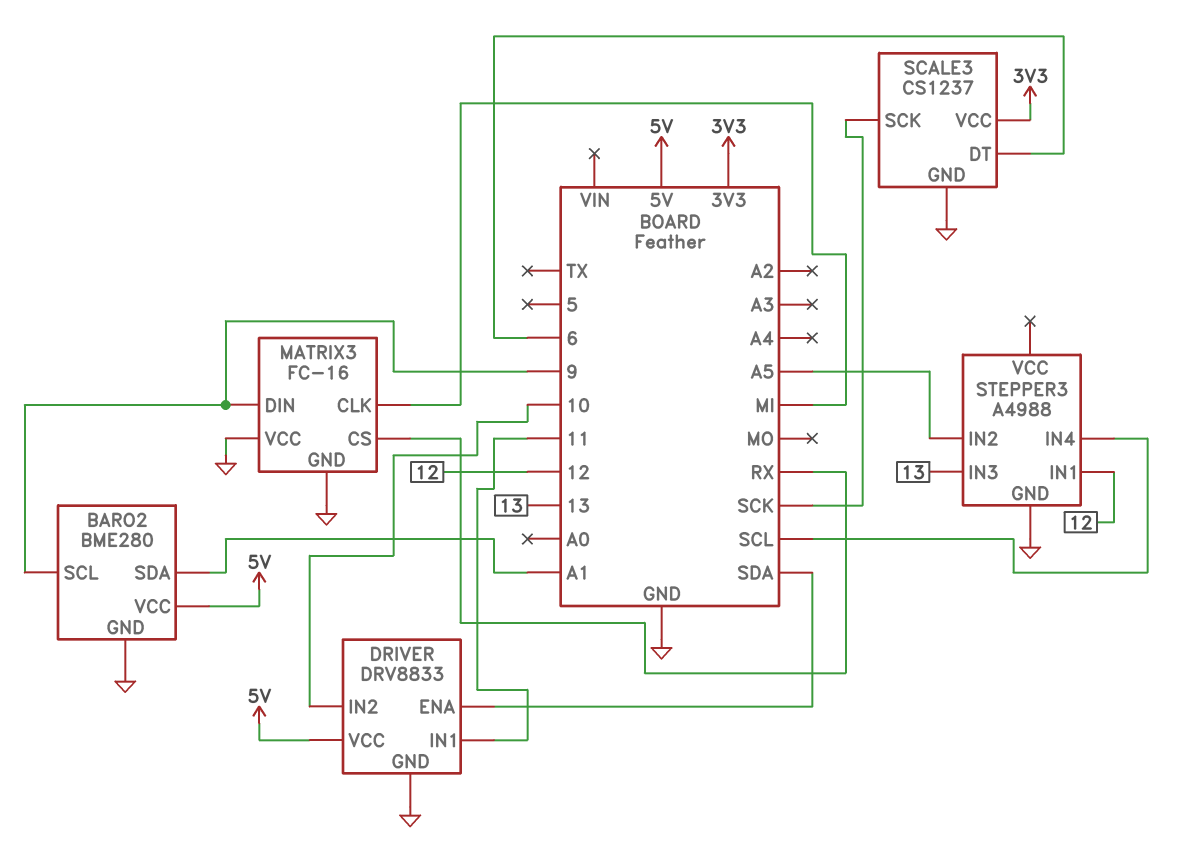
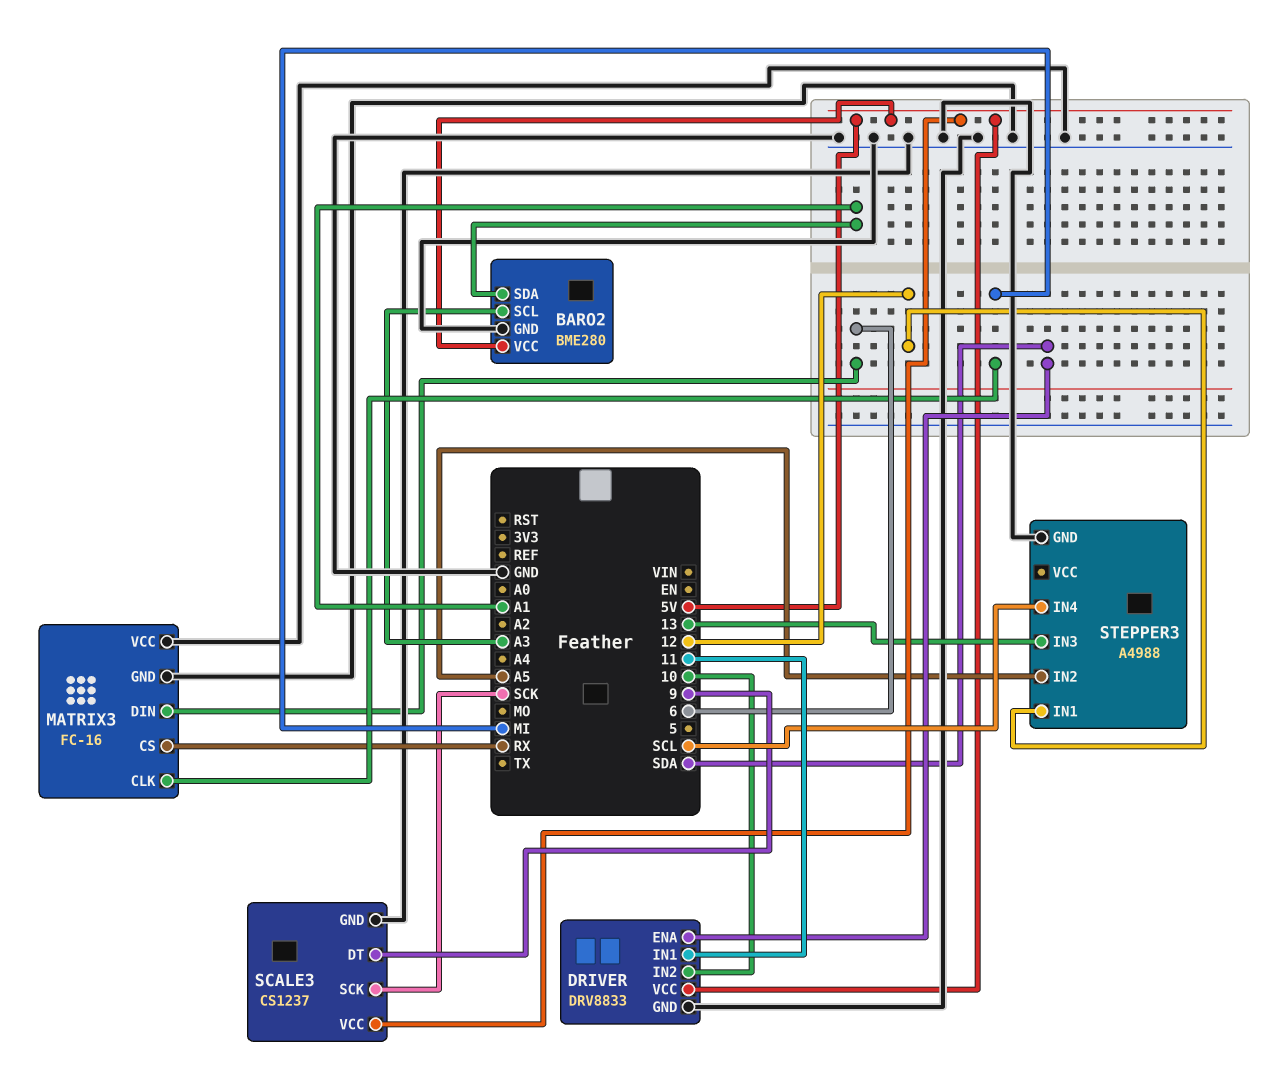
BARO2 pin SCL: 9 -> A3
MATRIX3 pin DIN: 9 -> 6
SCALE3 pin DT: 6 -> 9
SCALE3 pin VCC: 3V3 -> 5V

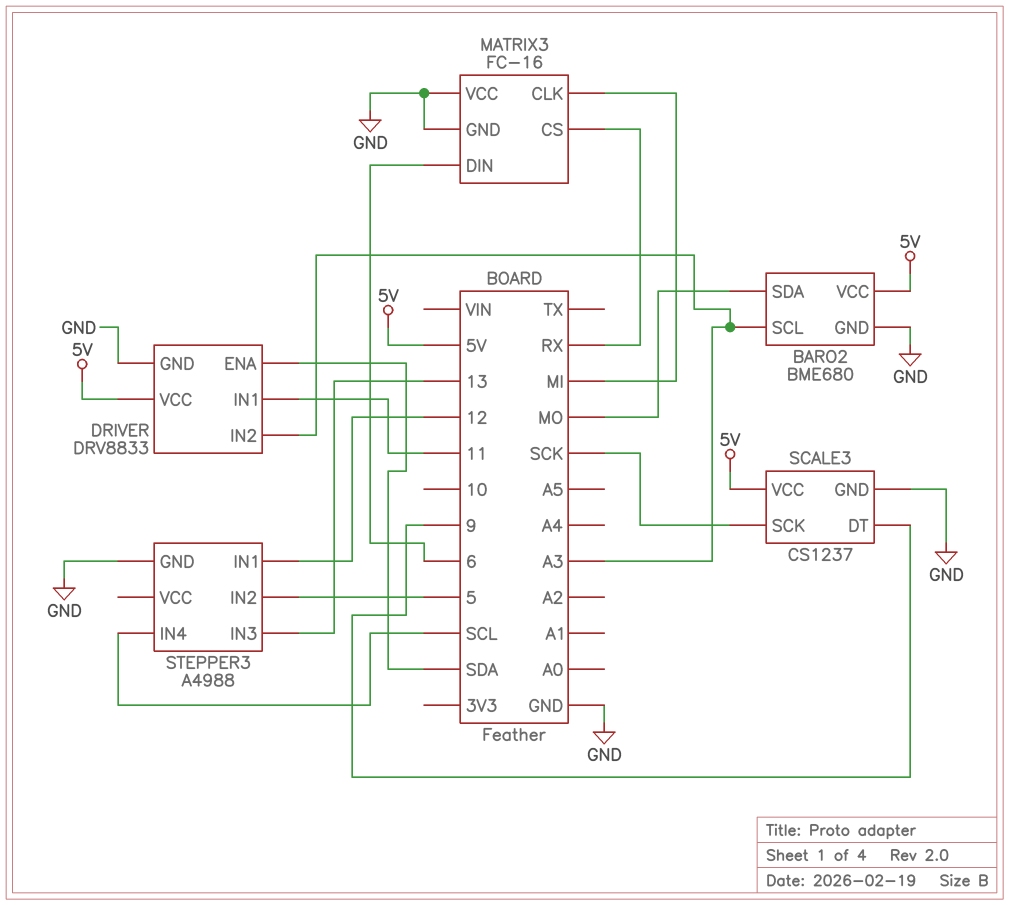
BARO2: BME280 -> BME680
BARO2 pin SDA: A1 -> MO
DRIVER pin IN2: 10 -> A3
STEPPER3 pin IN2: A5 -> 5

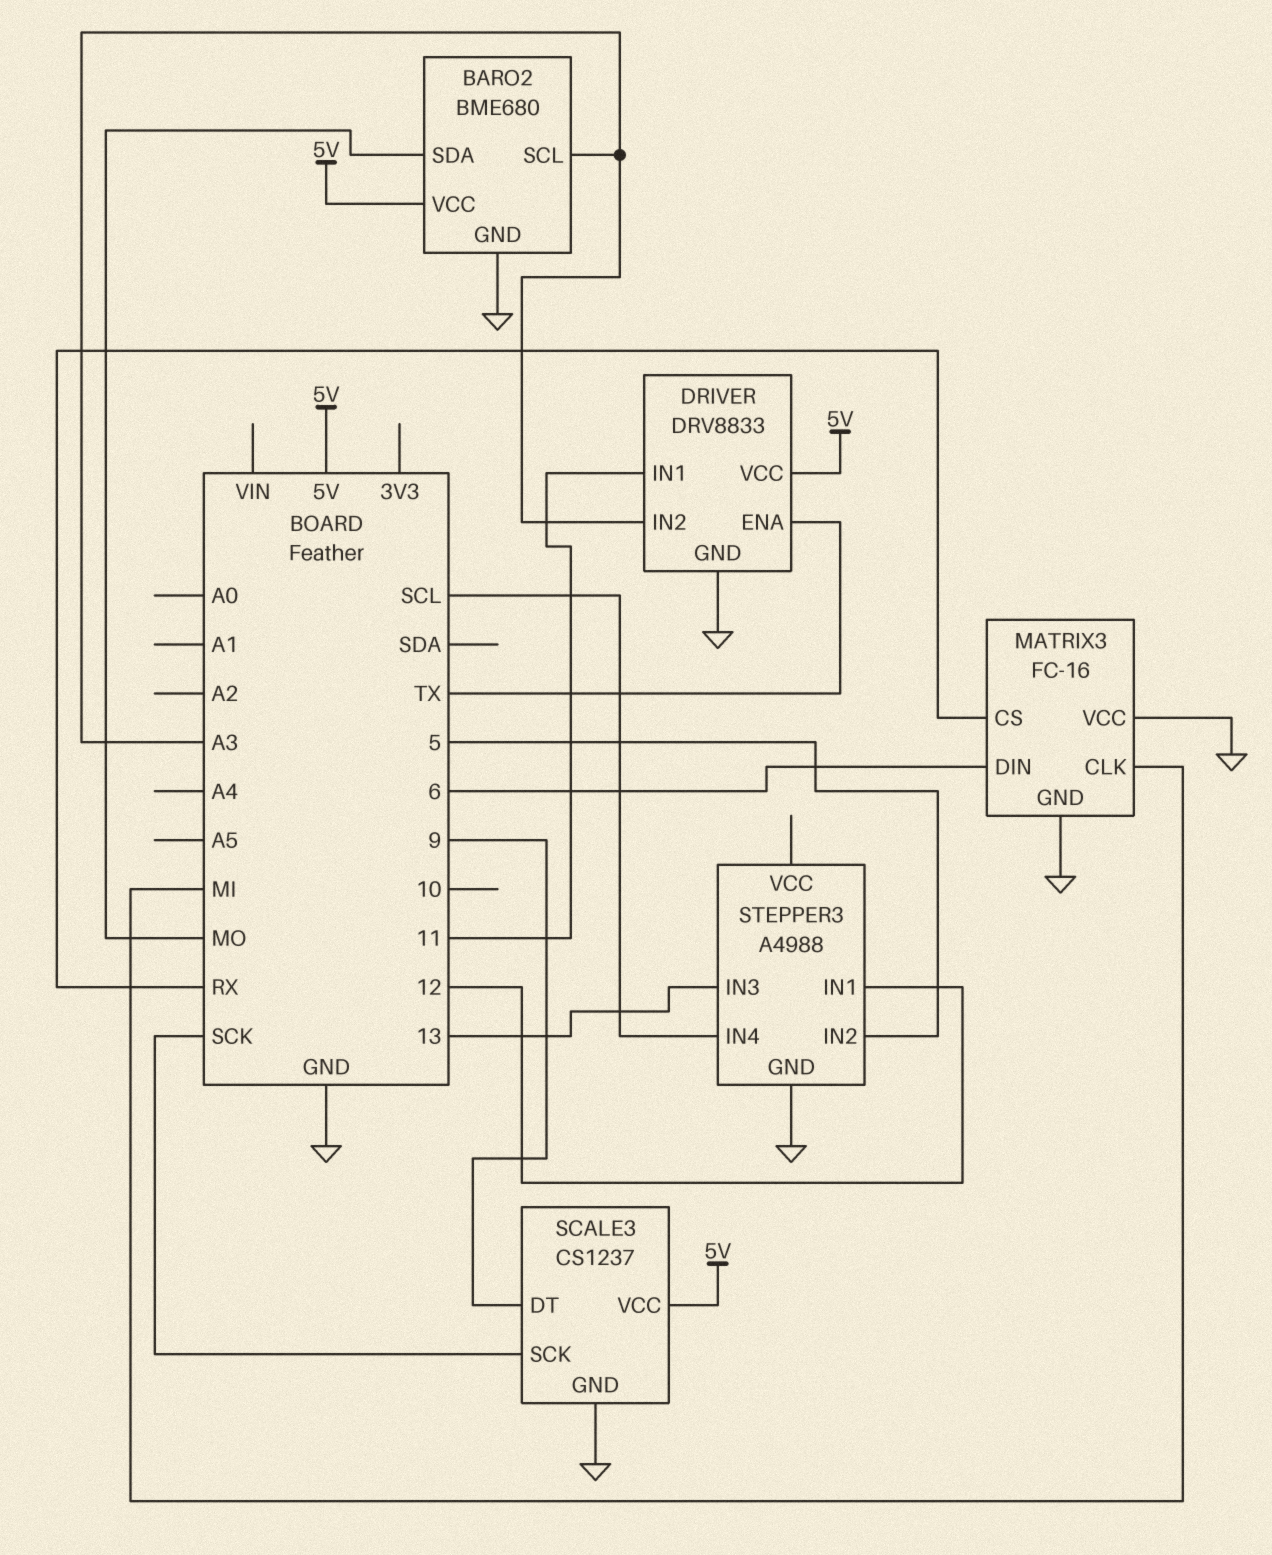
DRIVER pin ENA: SDA -> TX

